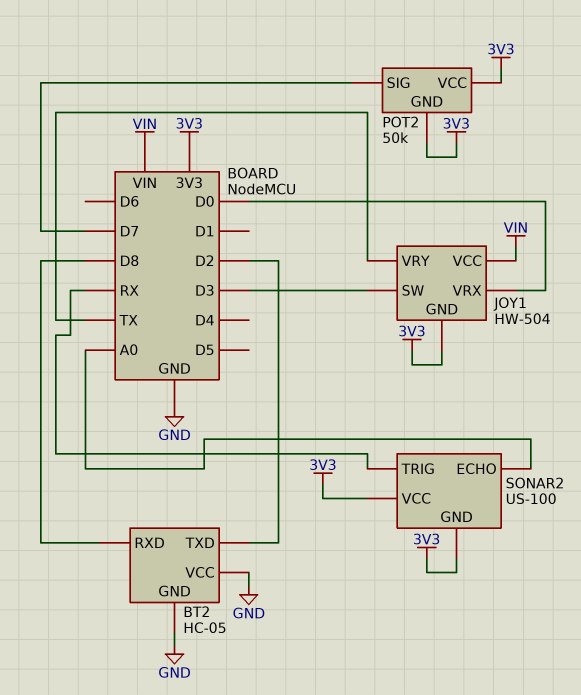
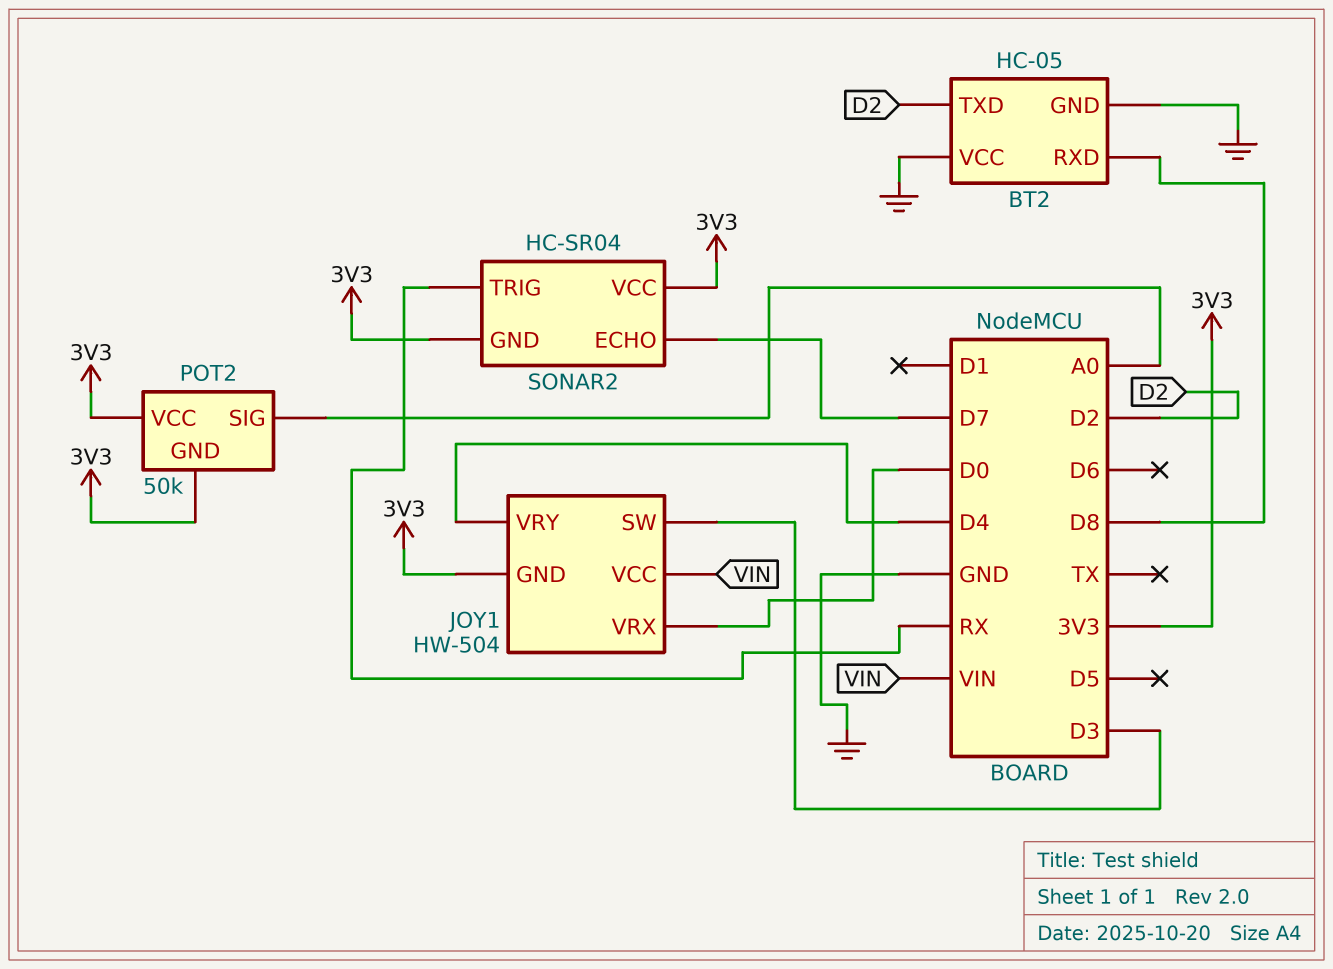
JOY1 pin VRY: TX -> D4
POT2 pin SIG: D7 -> A0
SONAR2: US-100 -> HC-SR04
SONAR2 pin ECHO: A0 -> D7

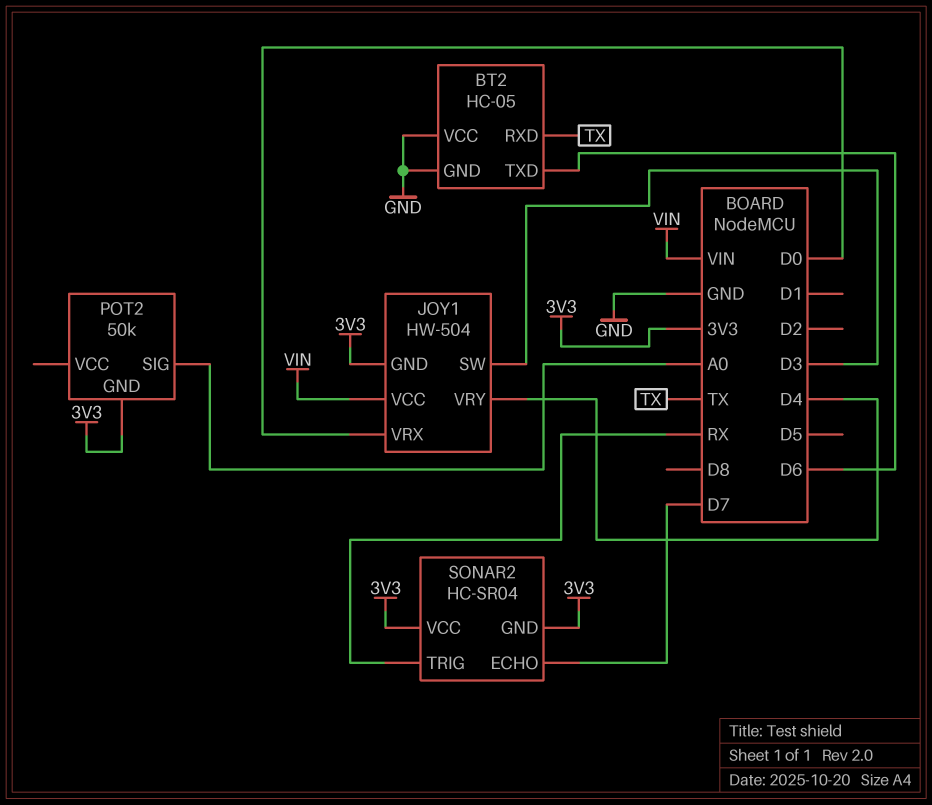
BT2 pin RXD: D8 -> TX
BT2 pin TXD: D2 -> D6
POT2 pin VCC: 3V3 -> none

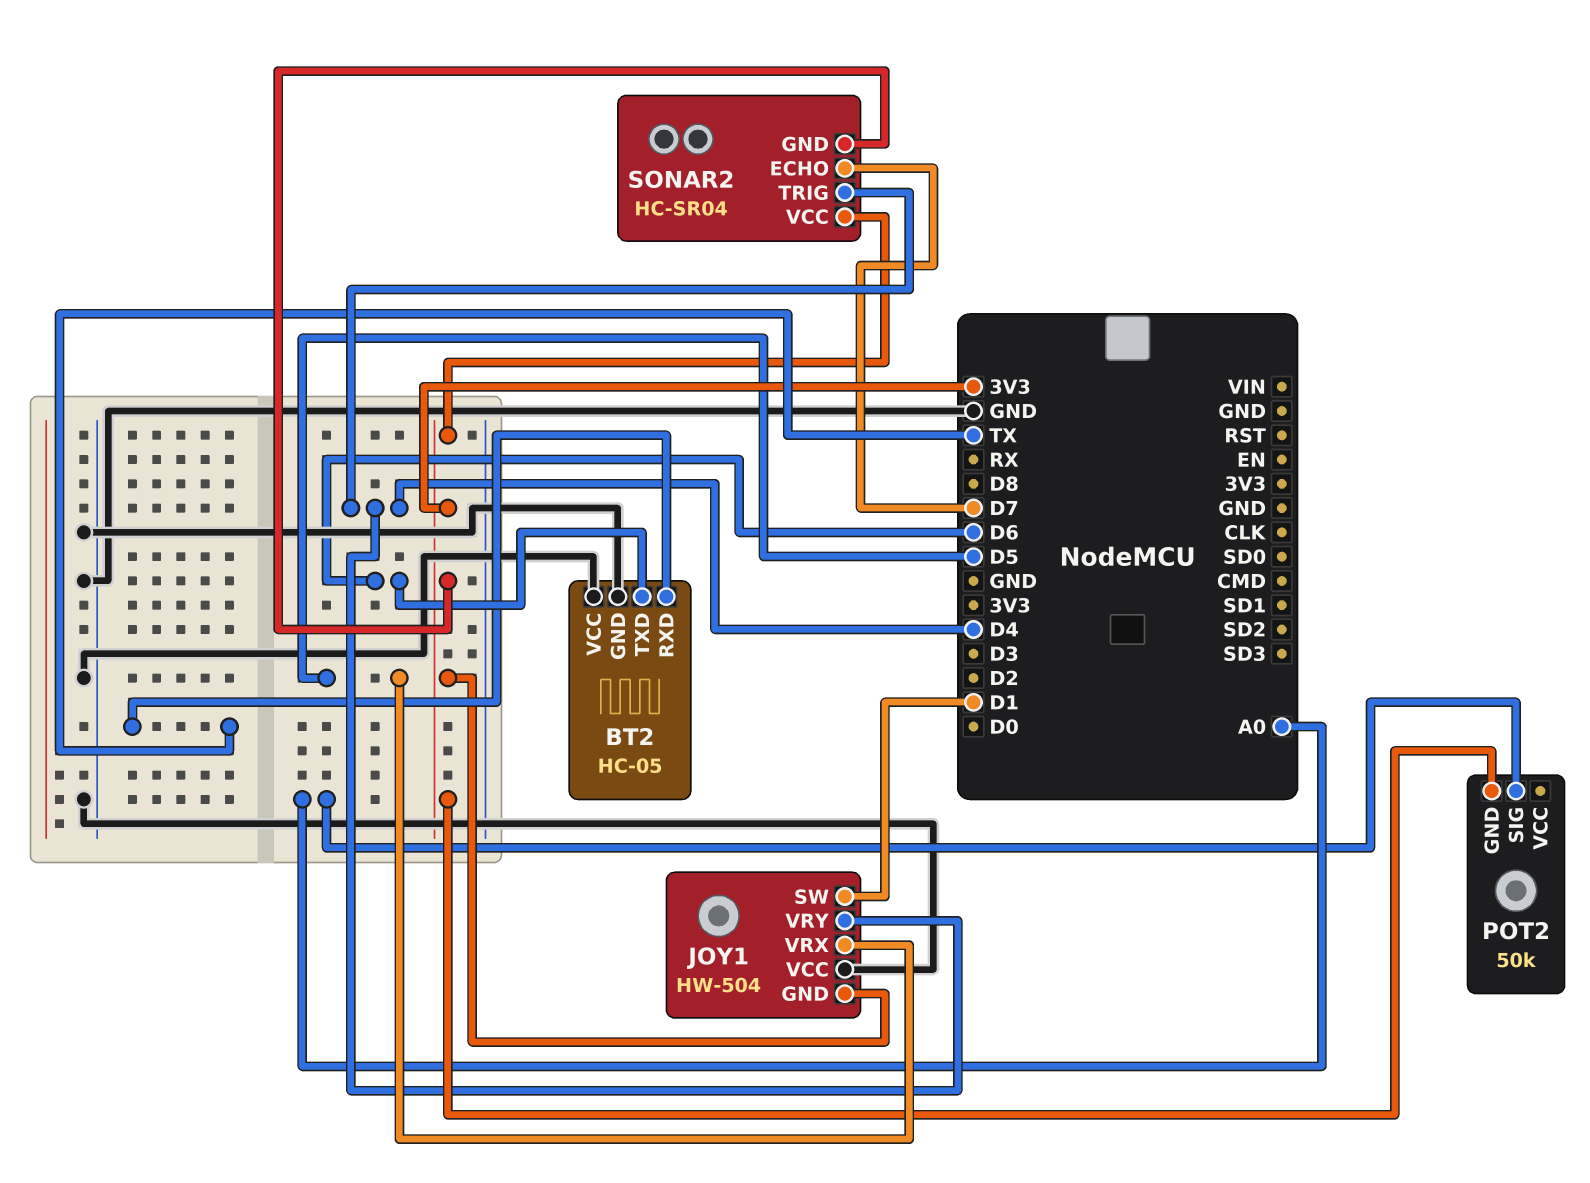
JOY1 pin SW: D3 -> D1
JOY1 pin VCC: VIN -> GND
JOY1 pin VRX: D0 -> D5
SONAR2 pin TRIG: RX -> D4

